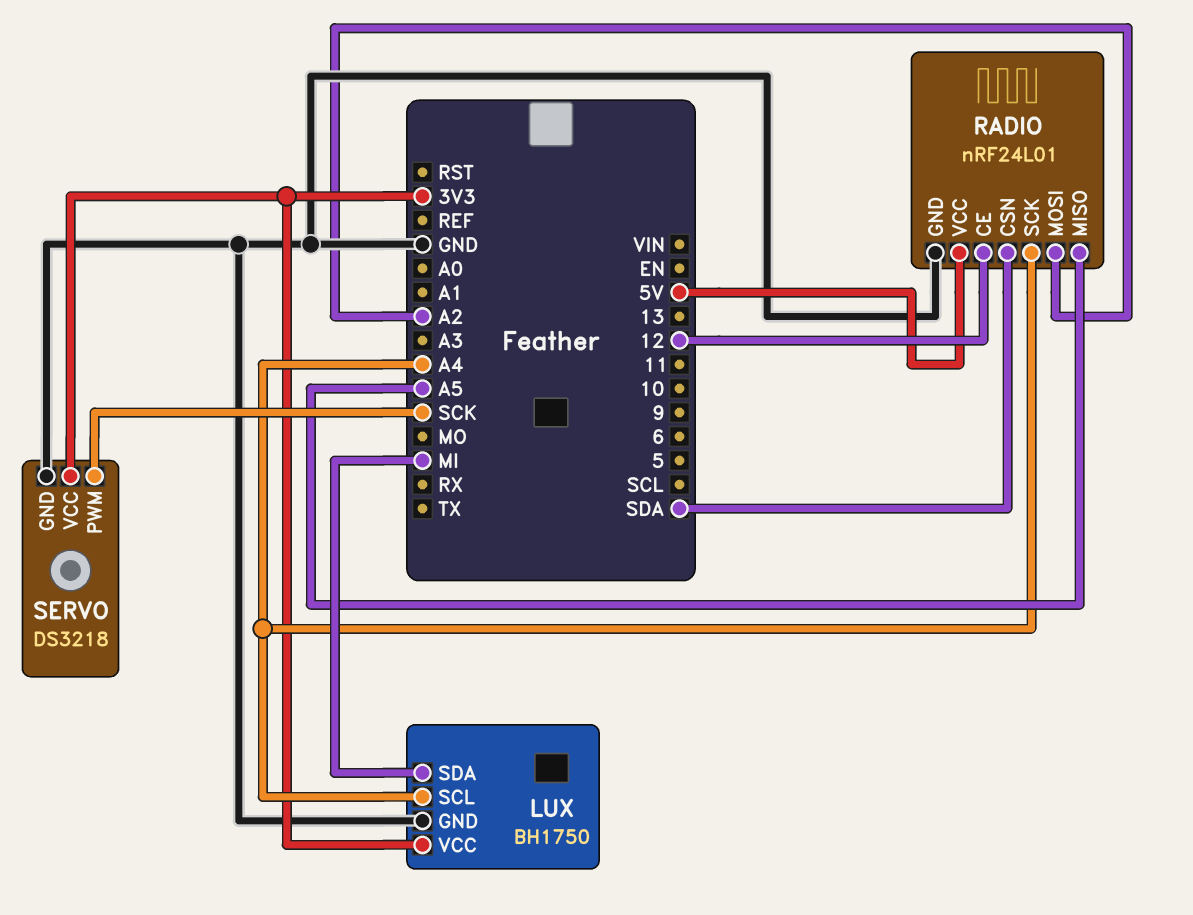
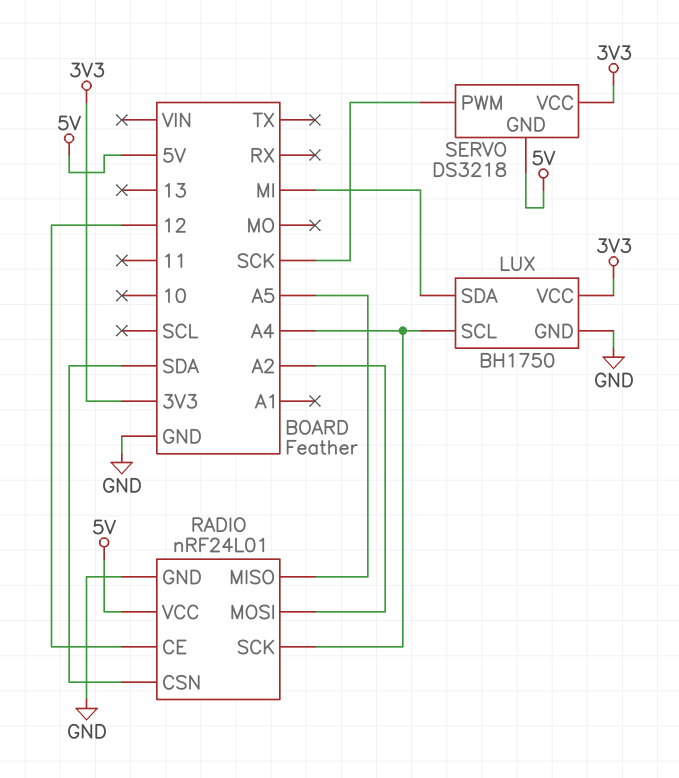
SERVO pin GND: GND -> 5V

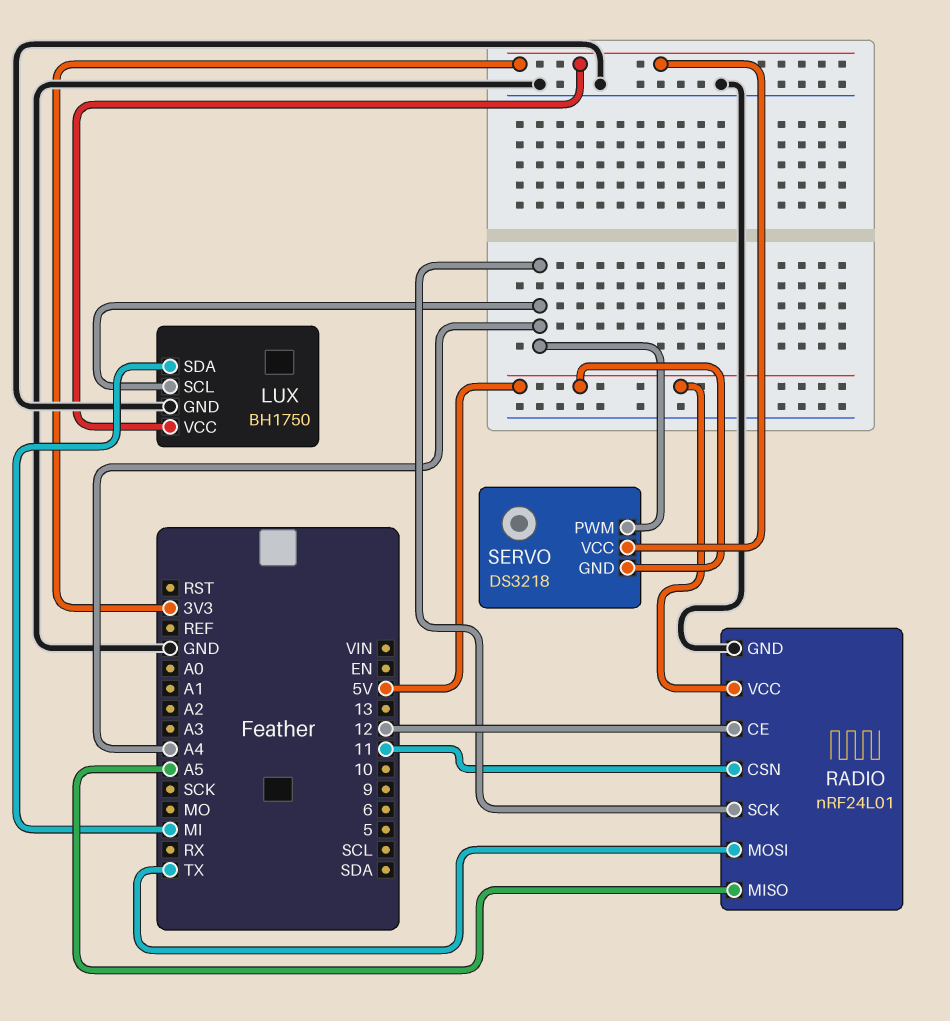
RADIO pin CSN: SDA -> 11
RADIO pin MOSI: A2 -> TX
SERVO pin PWM: SCK -> A4

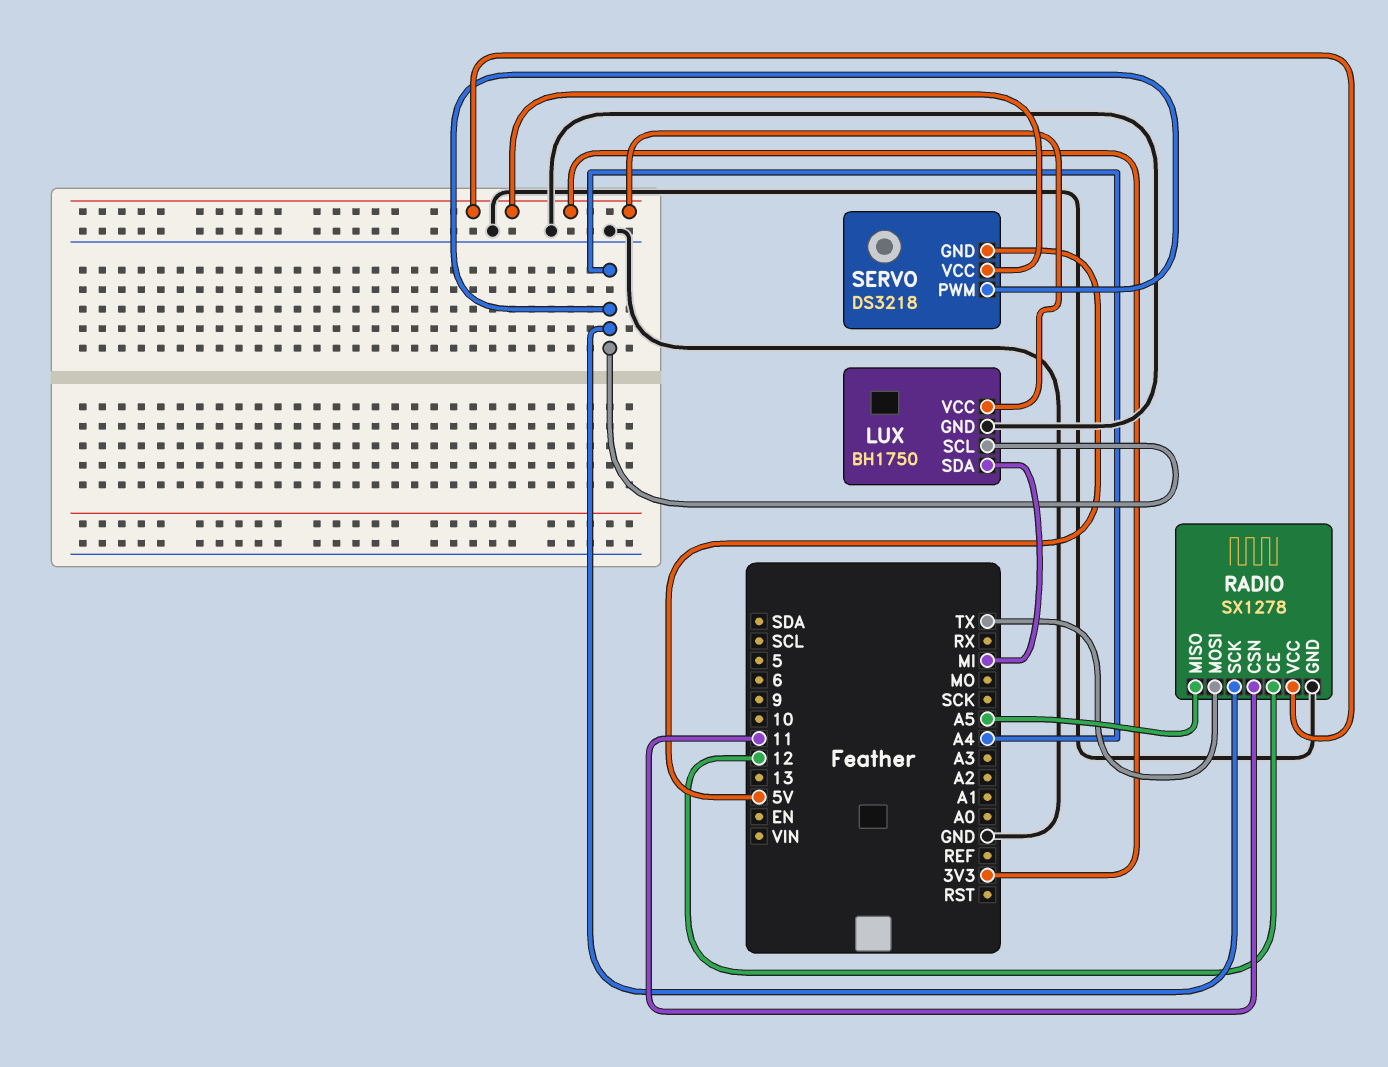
RADIO: nRF24L01 -> SX1278
RADIO pin VCC: 5V -> 3V3

